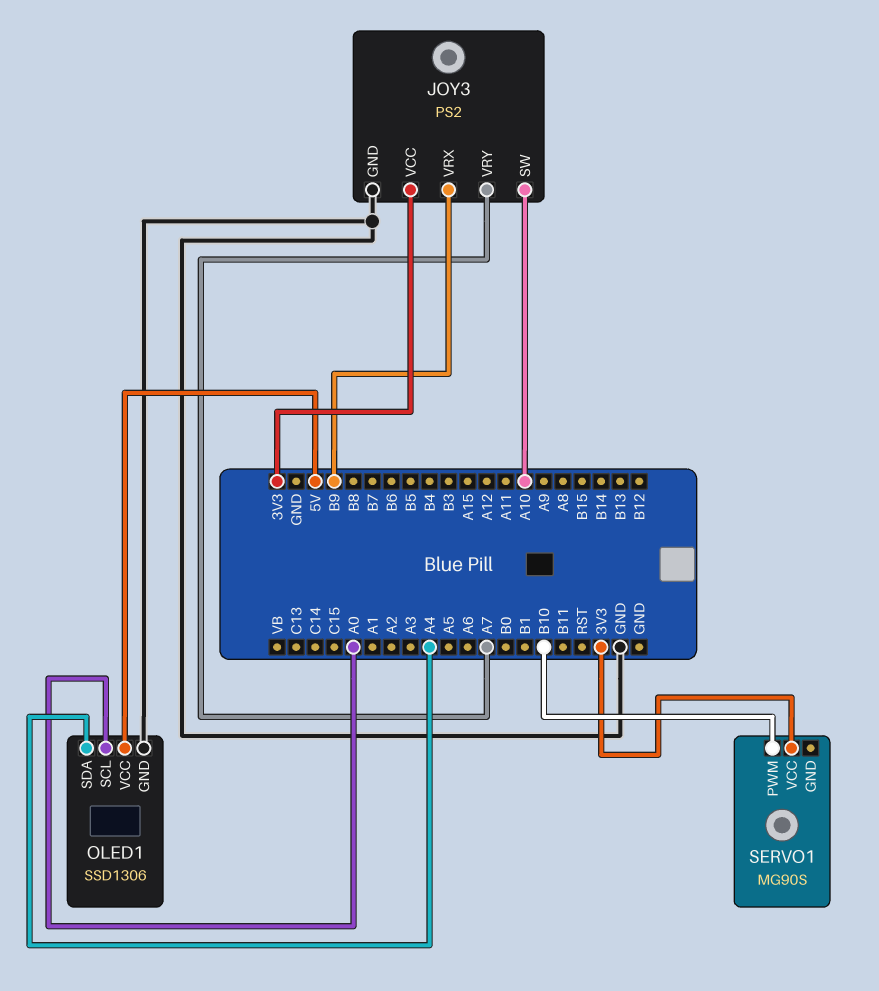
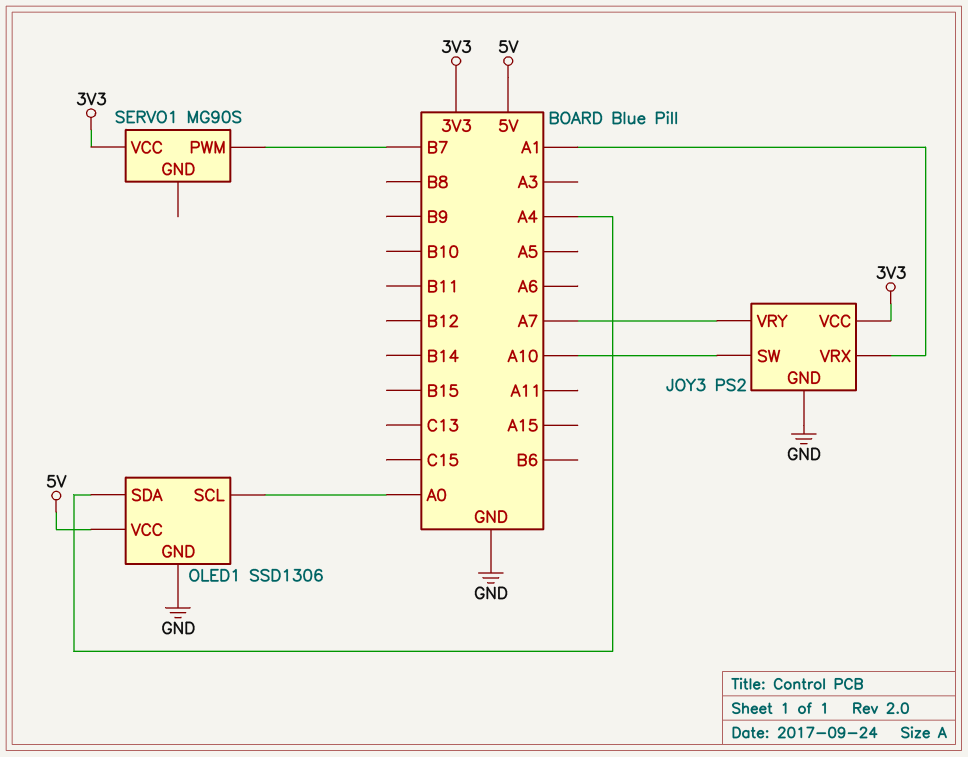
JOY3 pin VRX: B9 -> A1
SERVO1 pin PWM: B10 -> B7

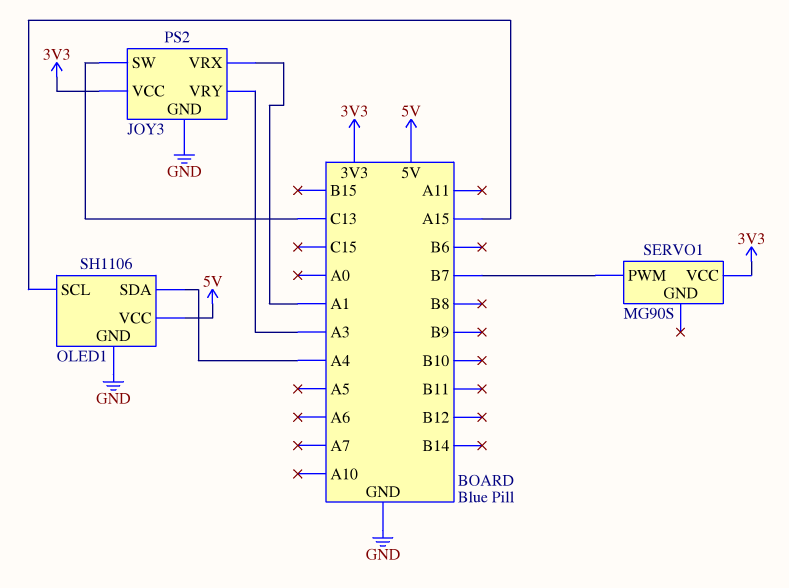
JOY3 pin SW: A10 -> C13
JOY3 pin VRY: A7 -> A3
OLED1: SSD1306 -> SH1106
OLED1 pin SCL: A0 -> A15

